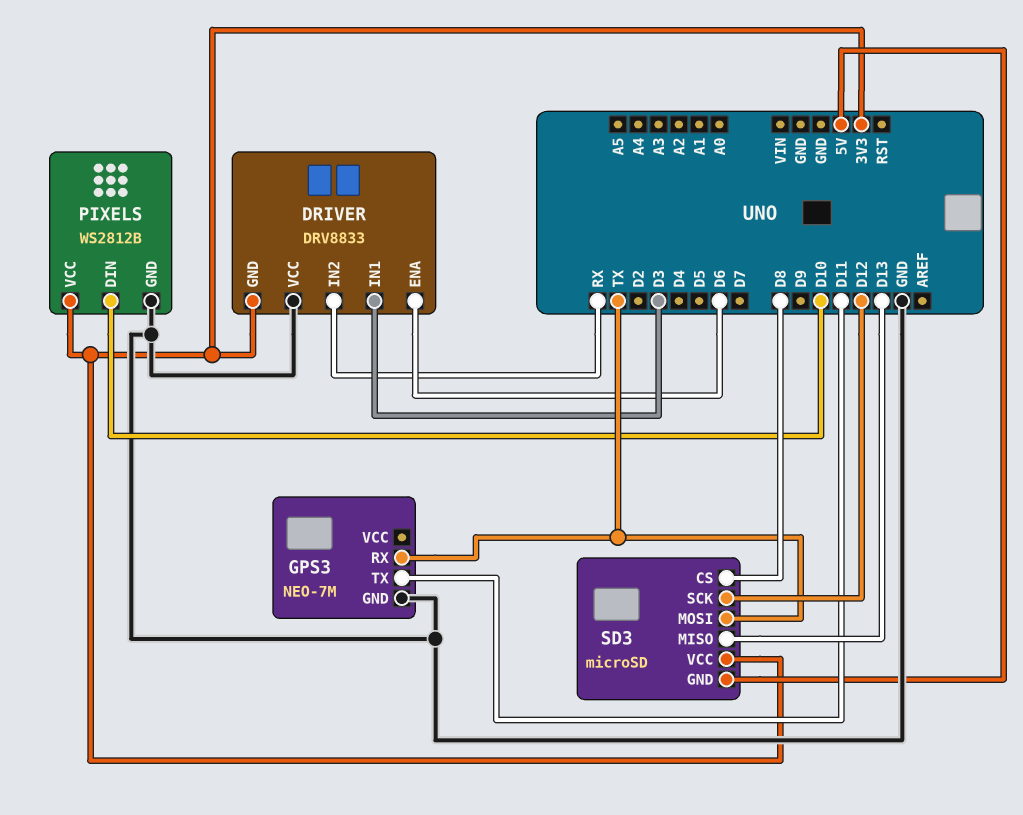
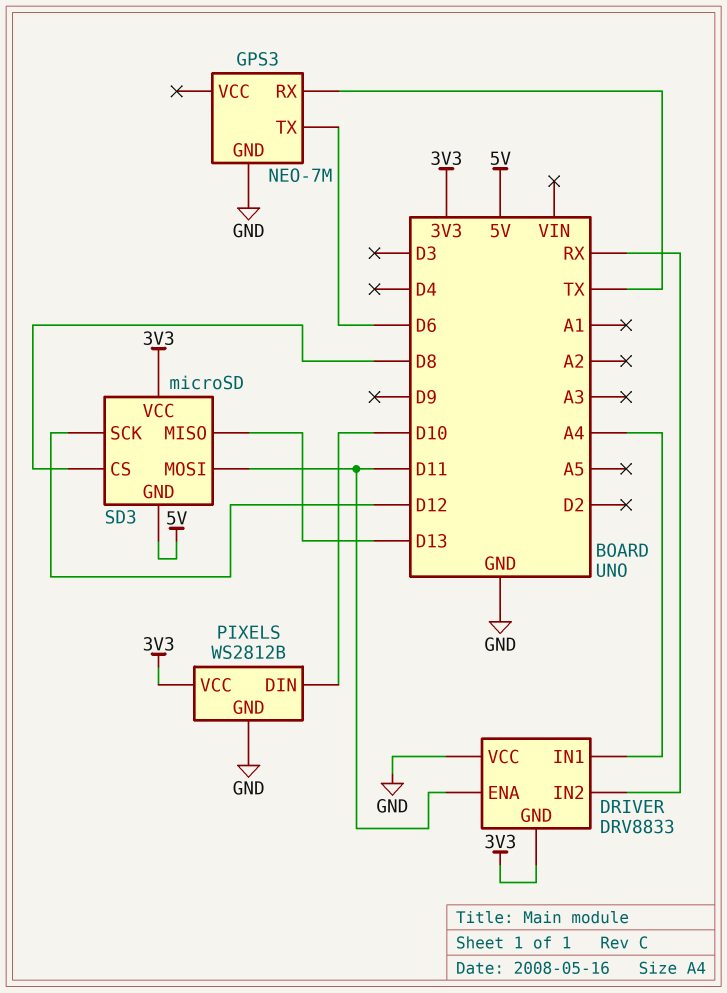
DRIVER pin ENA: D6 -> D11
DRIVER pin IN1: D3 -> A4
GPS3 pin TX: D11 -> D6
SD3 pin MOSI: TX -> D11

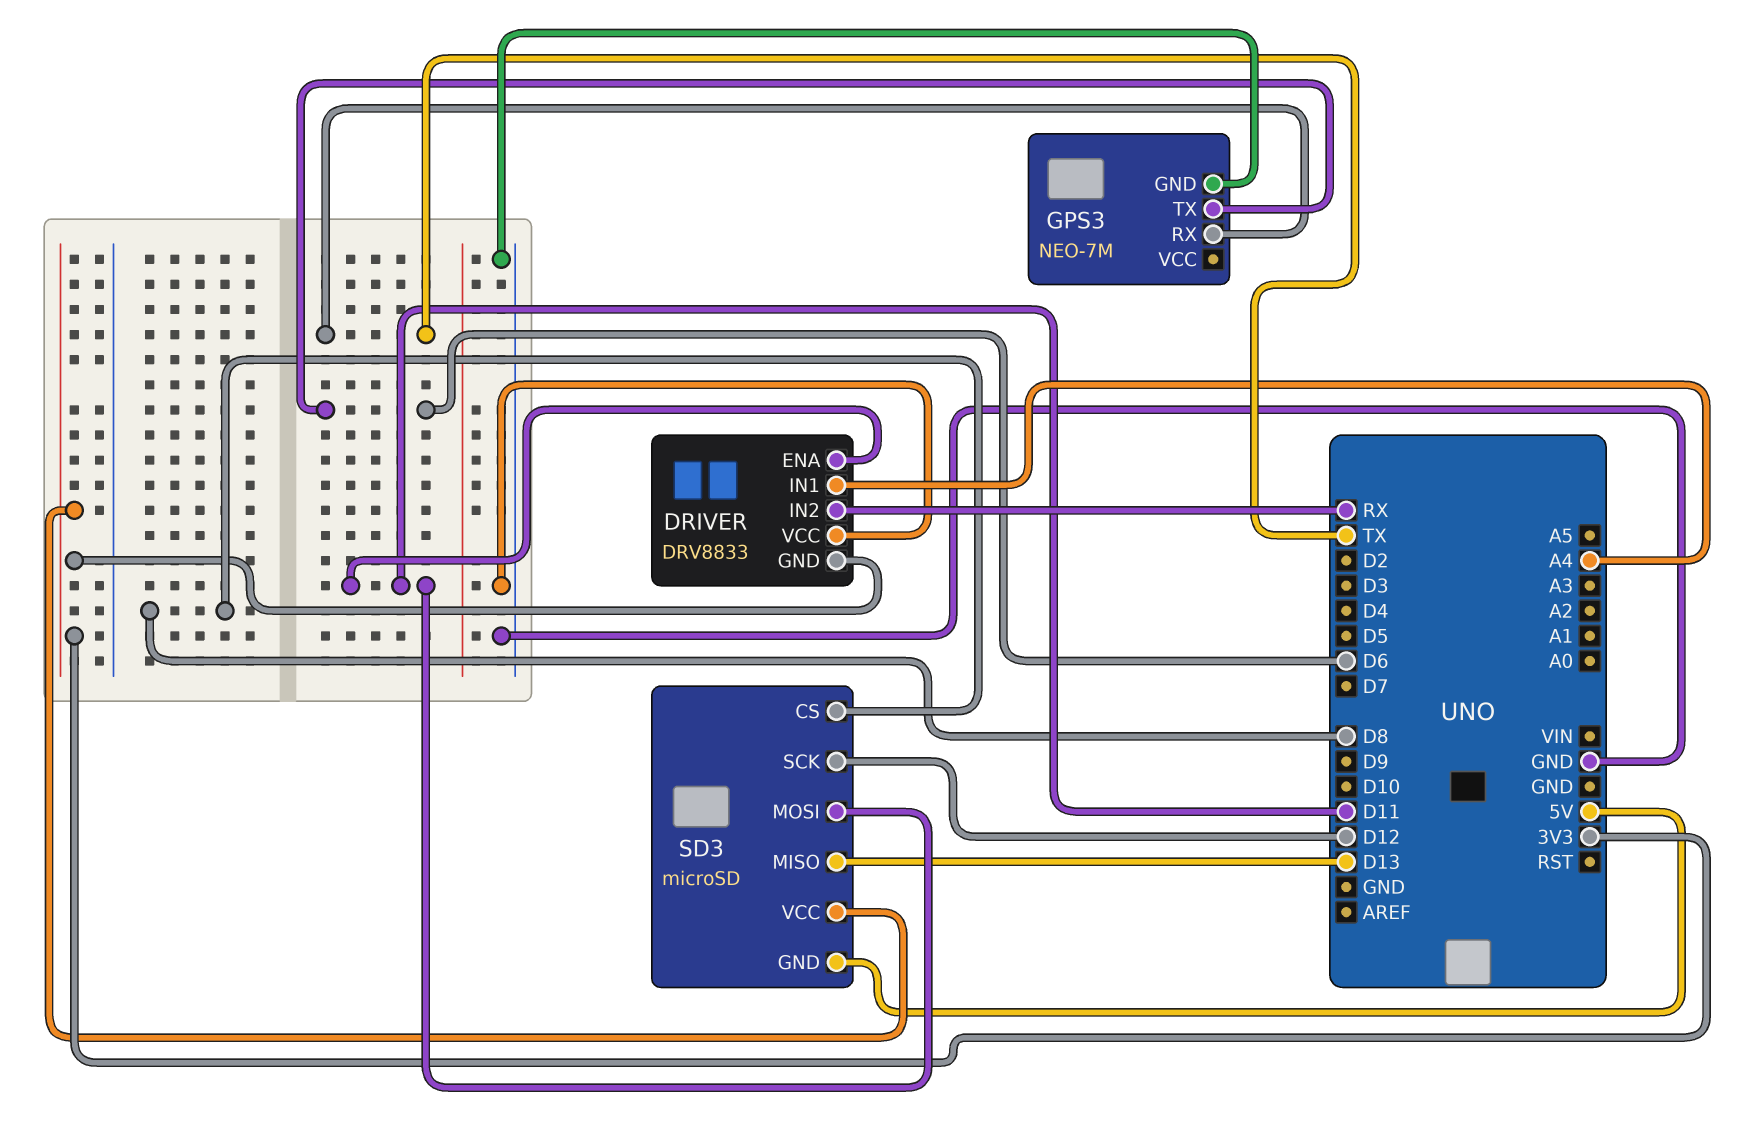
PIXELS: WS2812B -> none
PIXELS pin DIN: D10 -> none
PIXELS pin GND: GND -> none
PIXELS pin VCC: 3V3 -> none

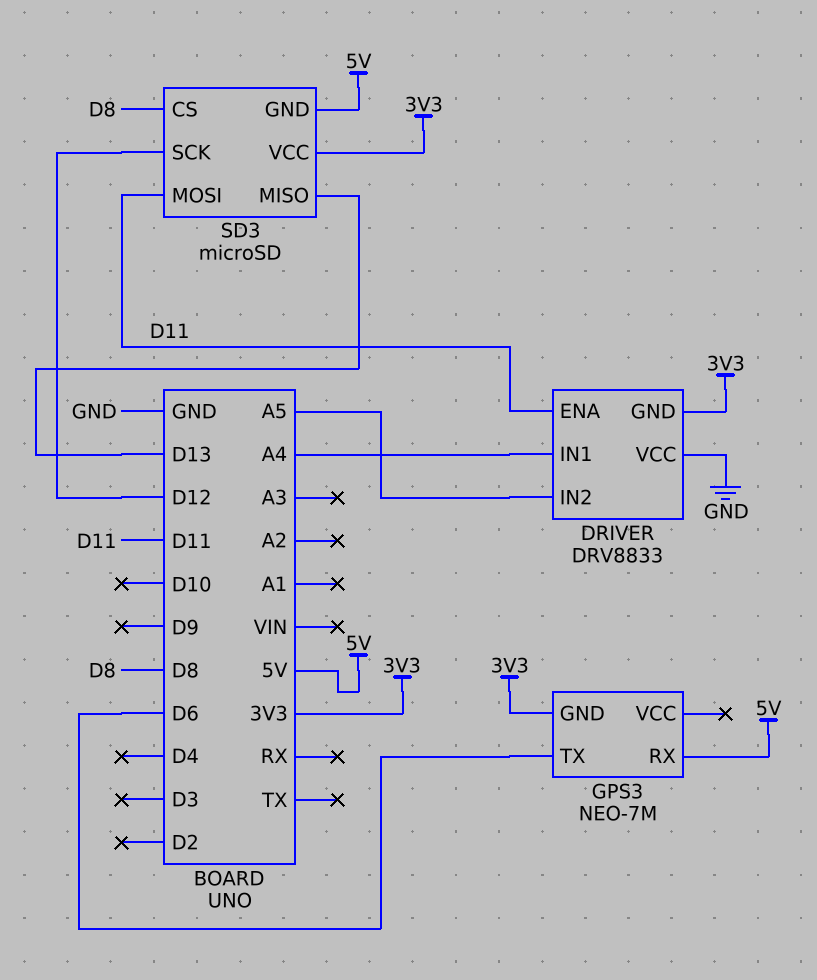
DRIVER pin IN2: RX -> A5
GPS3 pin GND: GND -> 3V3
GPS3 pin RX: TX -> 5V

